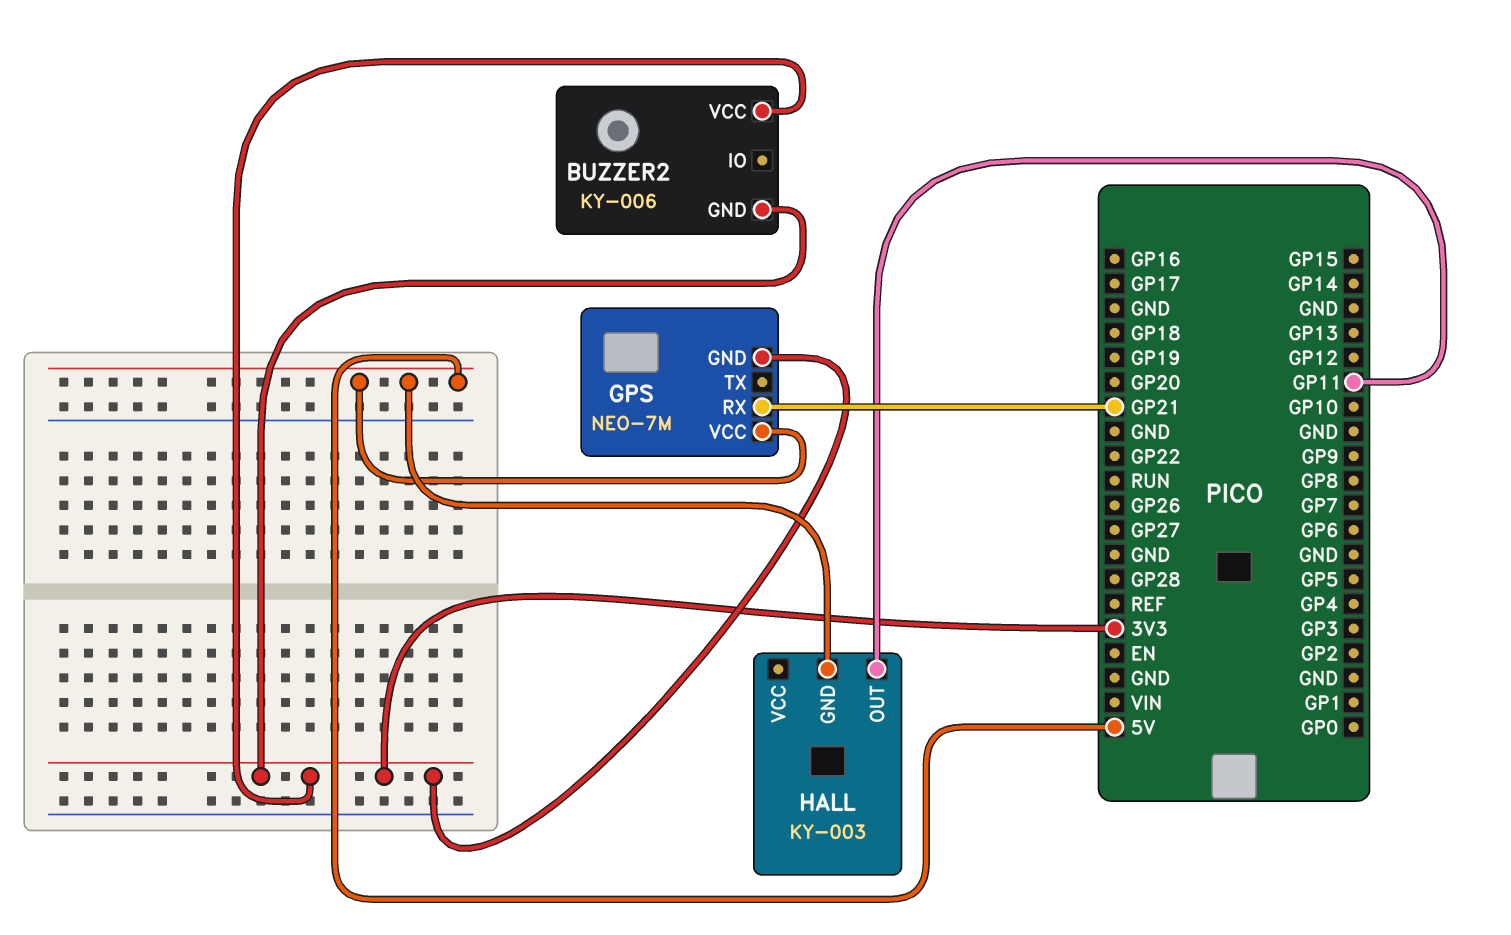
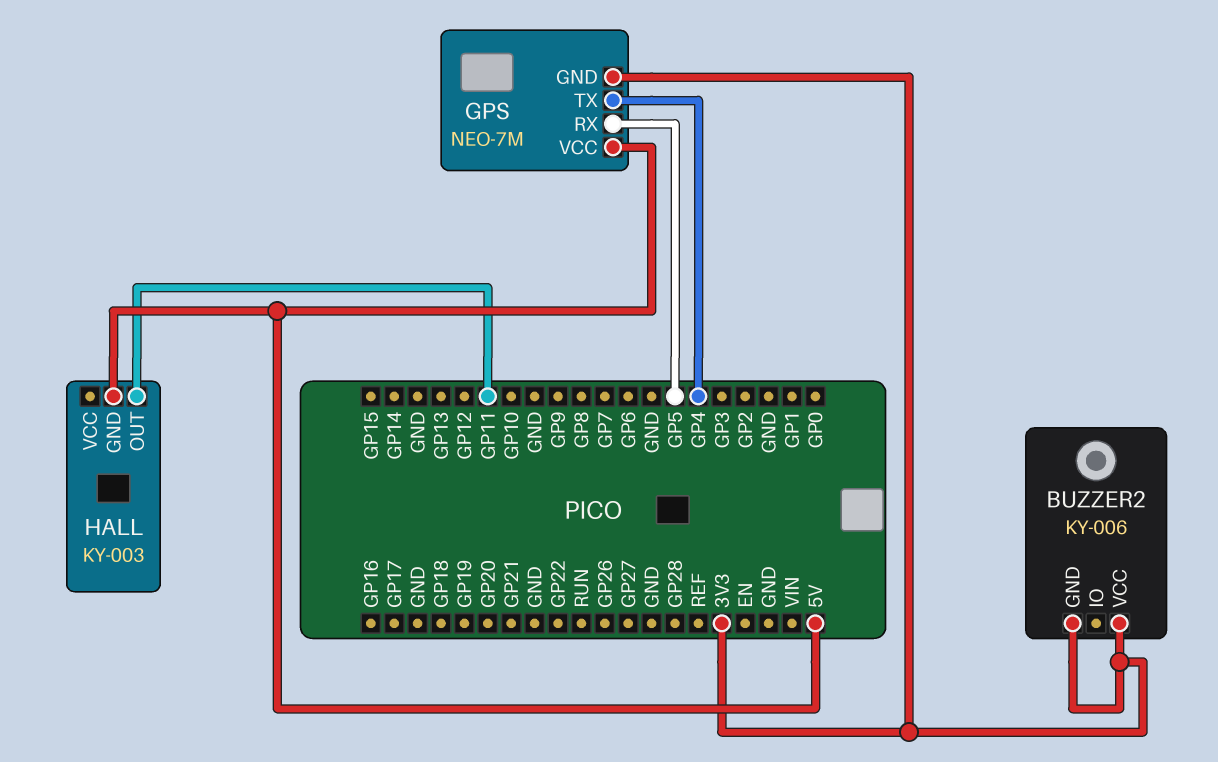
GPS pin RX: GP21 -> GP5
GPS pin TX: none -> GP4

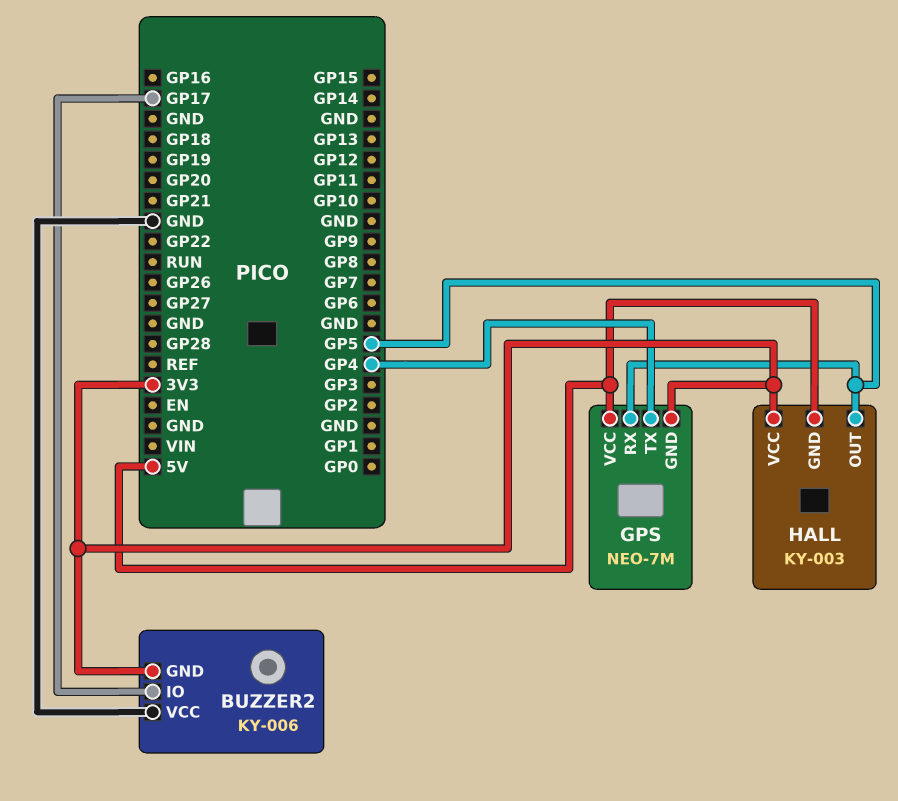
BUZZER2 pin IO: none -> GP17
BUZZER2 pin VCC: 3V3 -> GND
HALL pin OUT: GP11 -> GP5
HALL pin VCC: none -> 3V3

